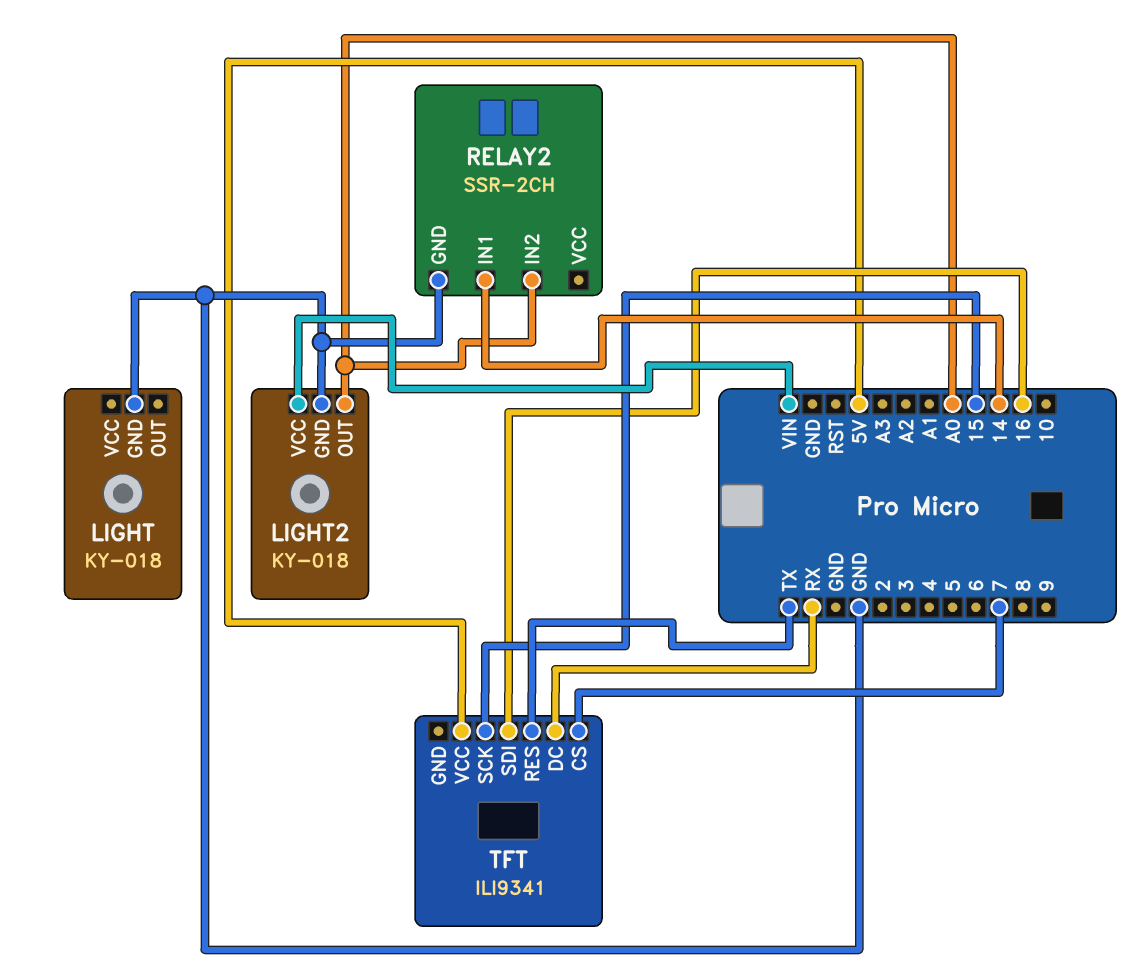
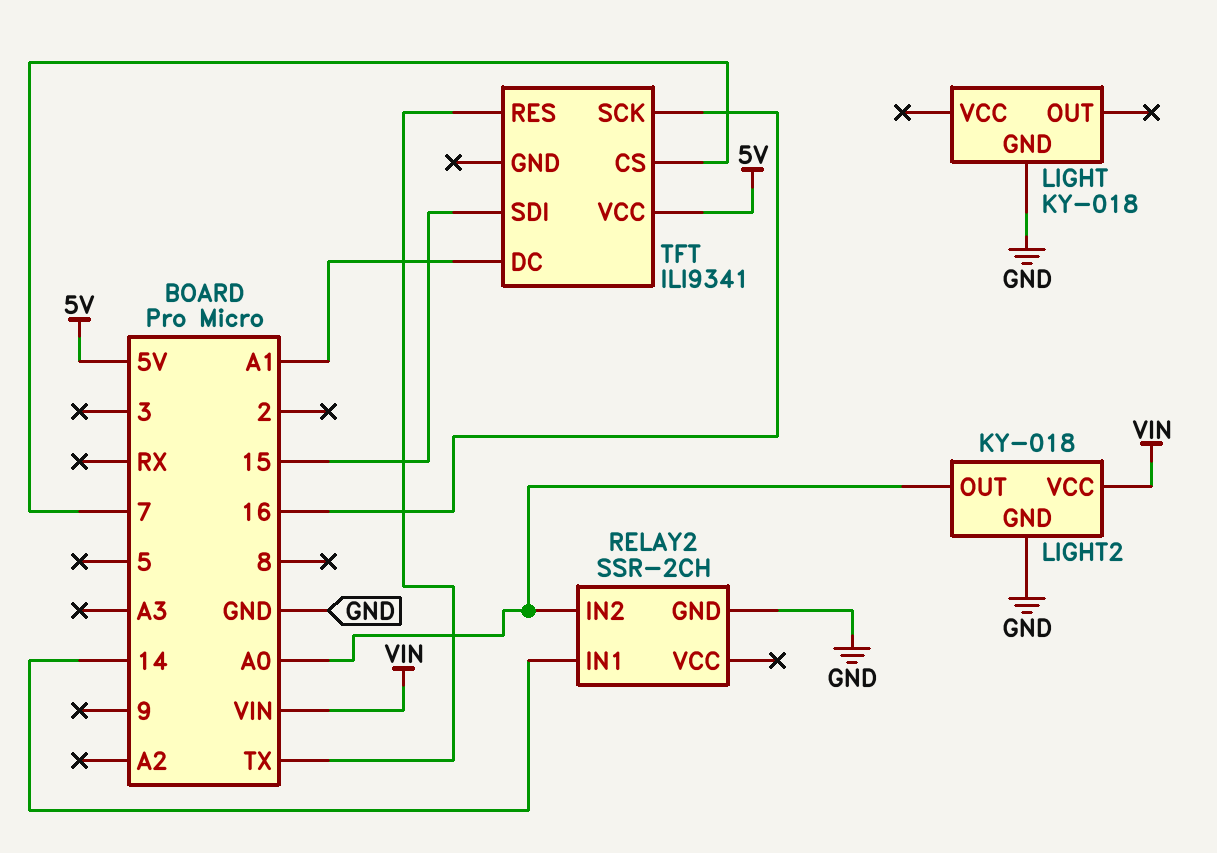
TFT pin DC: RX -> A1
TFT pin SCK: 15 -> 16
TFT pin SDI: 16 -> 15

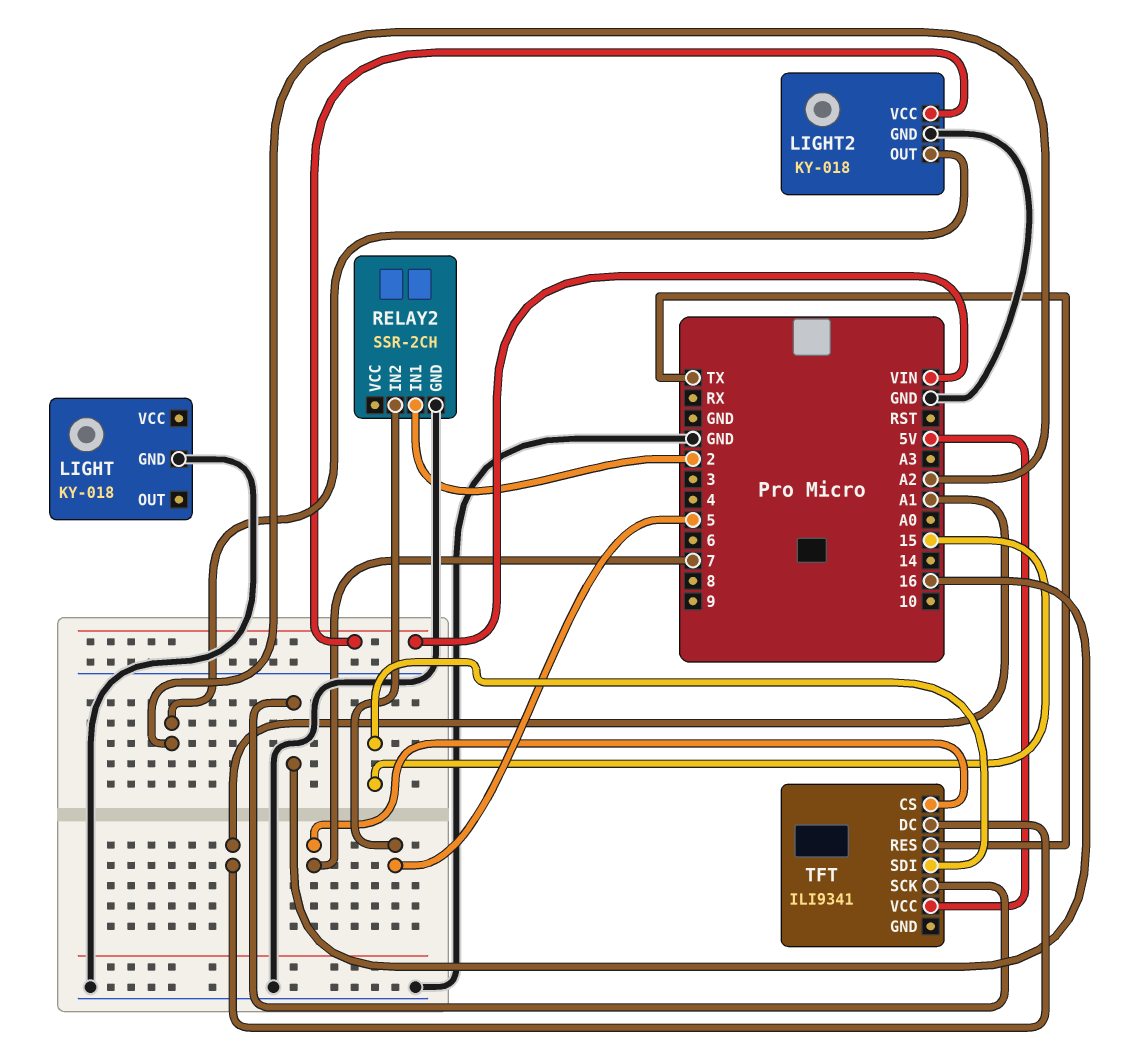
LIGHT2 pin OUT: A0 -> A2
RELAY2 pin IN1: 14 -> 2
RELAY2 pin IN2: A0 -> 5

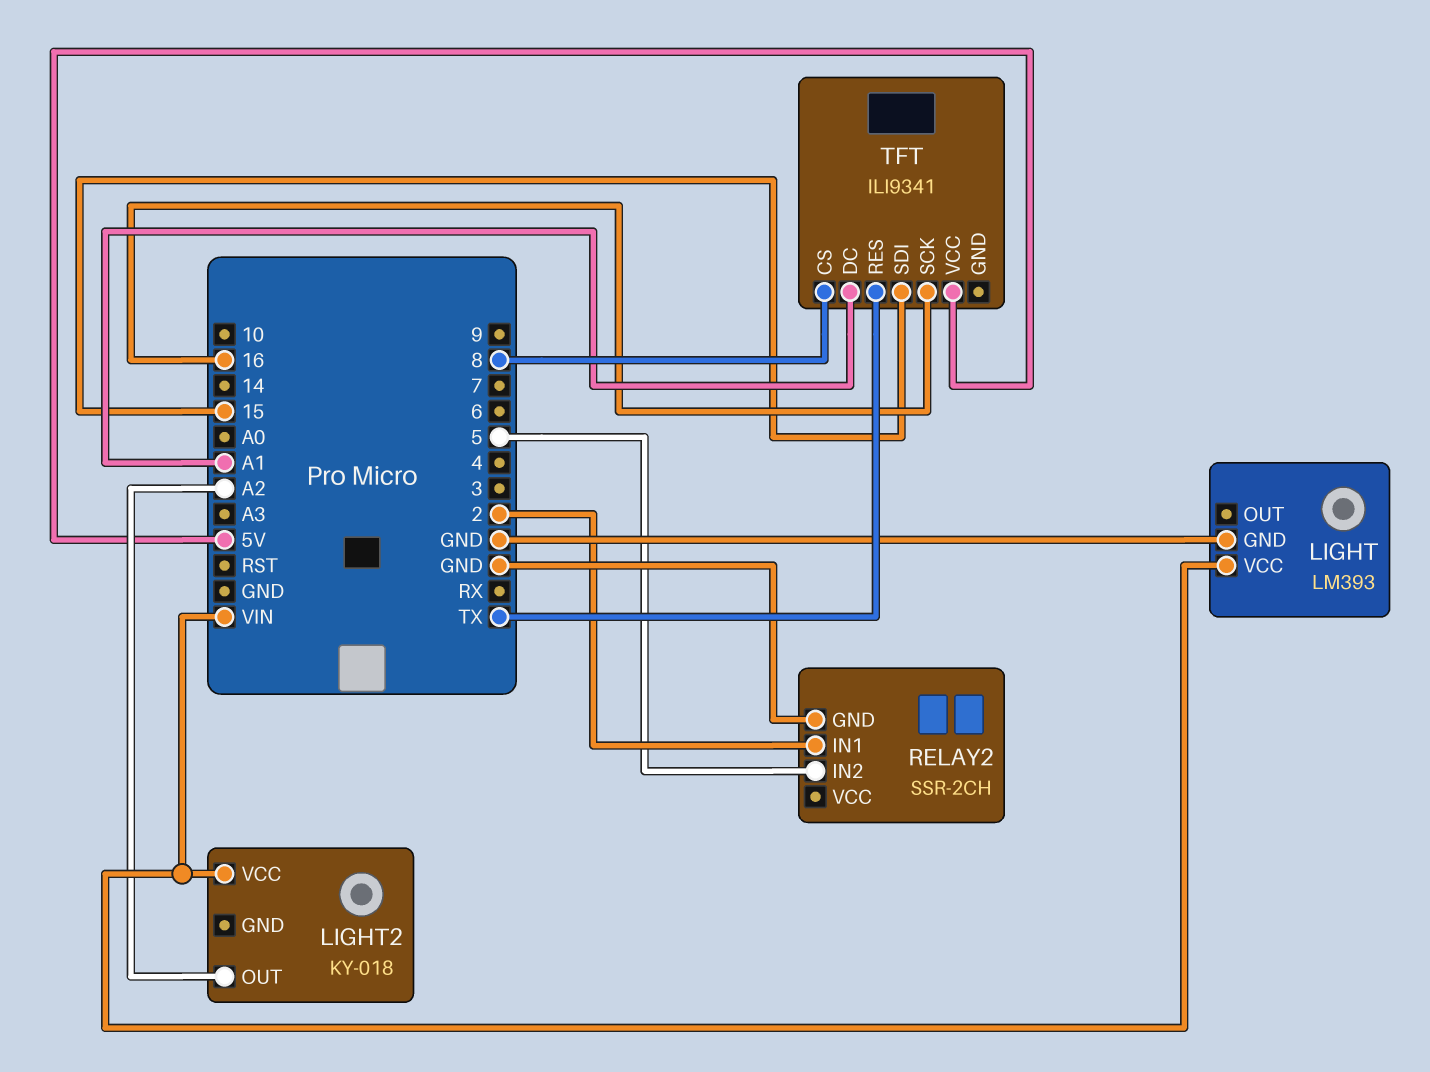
LIGHT: KY-018 -> LM393
LIGHT pin VCC: none -> VIN
LIGHT2 pin GND: GND -> none
TFT pin CS: 7 -> 8

